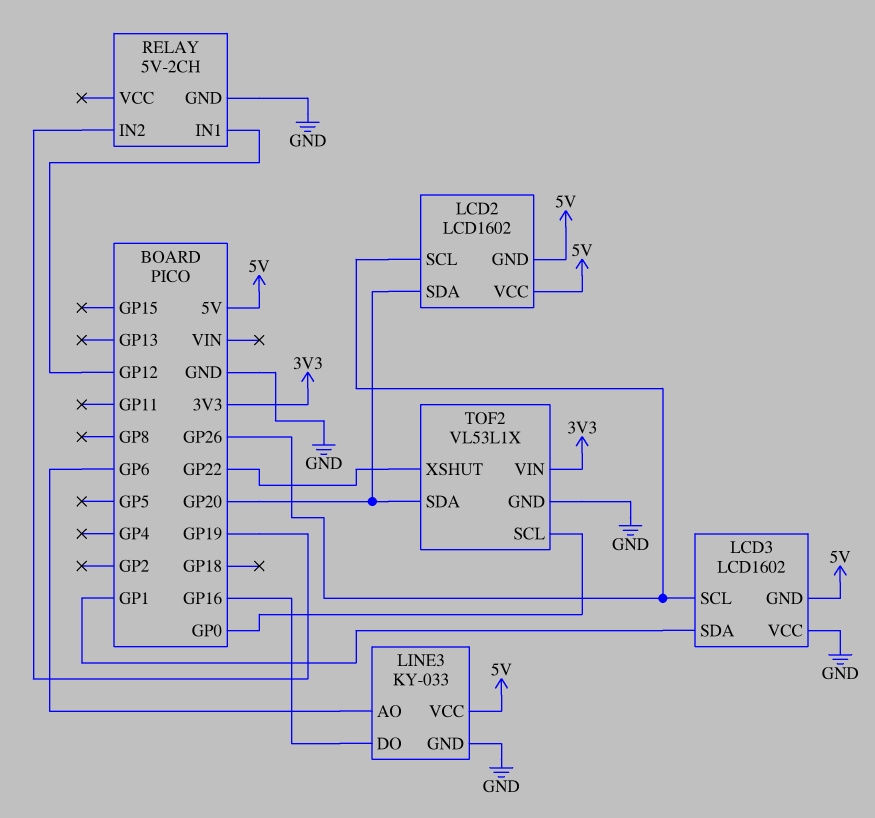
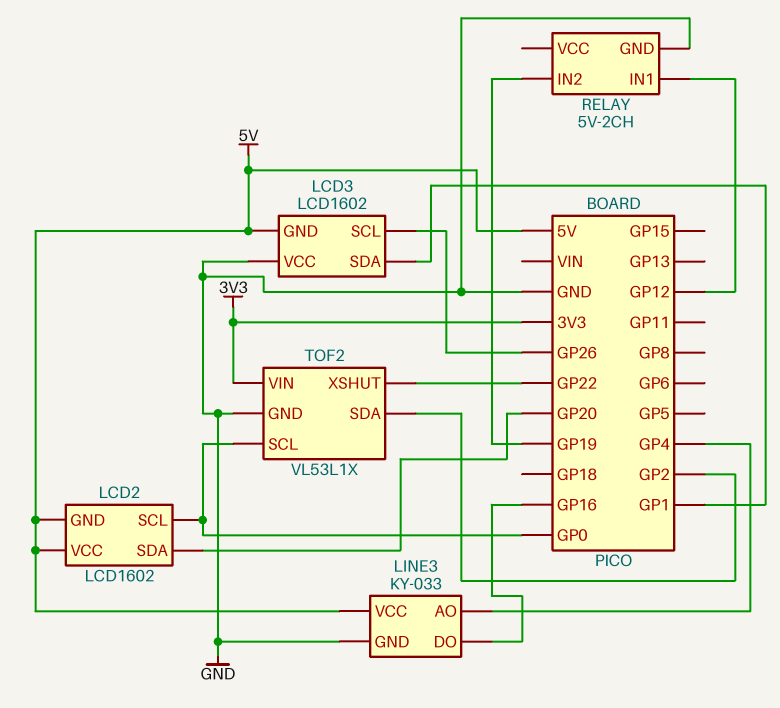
LCD2 pin SCL: GP26 -> GP0
LINE3 pin AO: GP6 -> GP4
TOF2 pin SDA: GP20 -> GP2

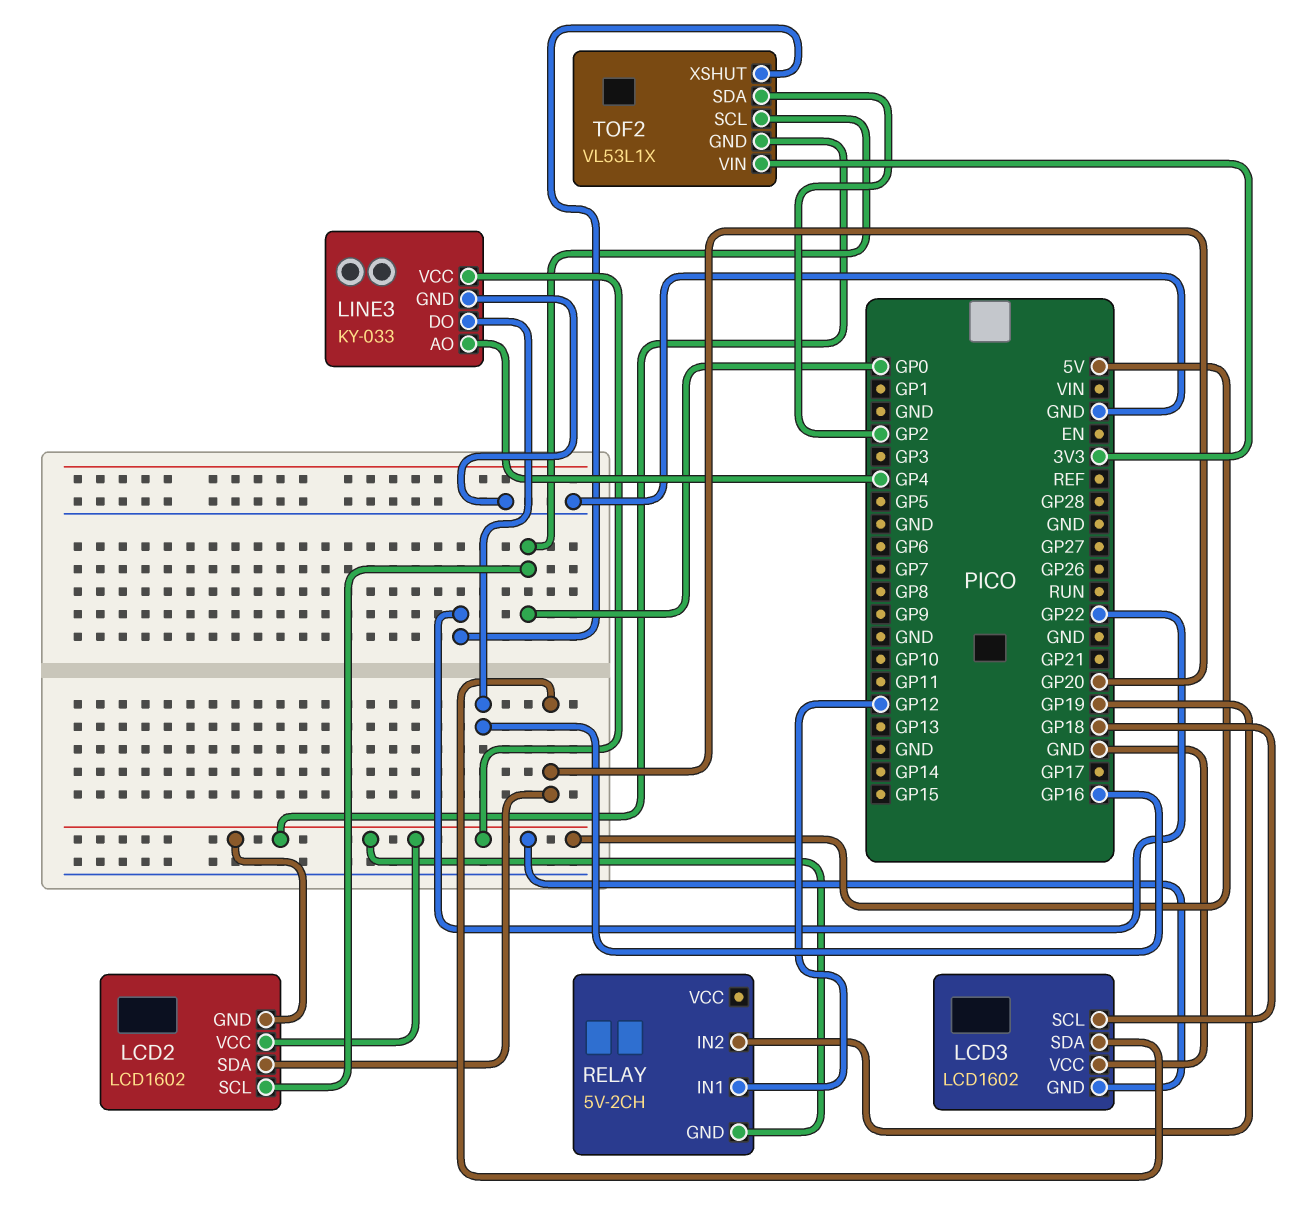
LCD3 pin SCL: GP26 -> GP18
LCD3 pin SDA: GP1 -> GP20
RELAY pin GND: GND -> 5V
TOF2 pin GND: GND -> 5V

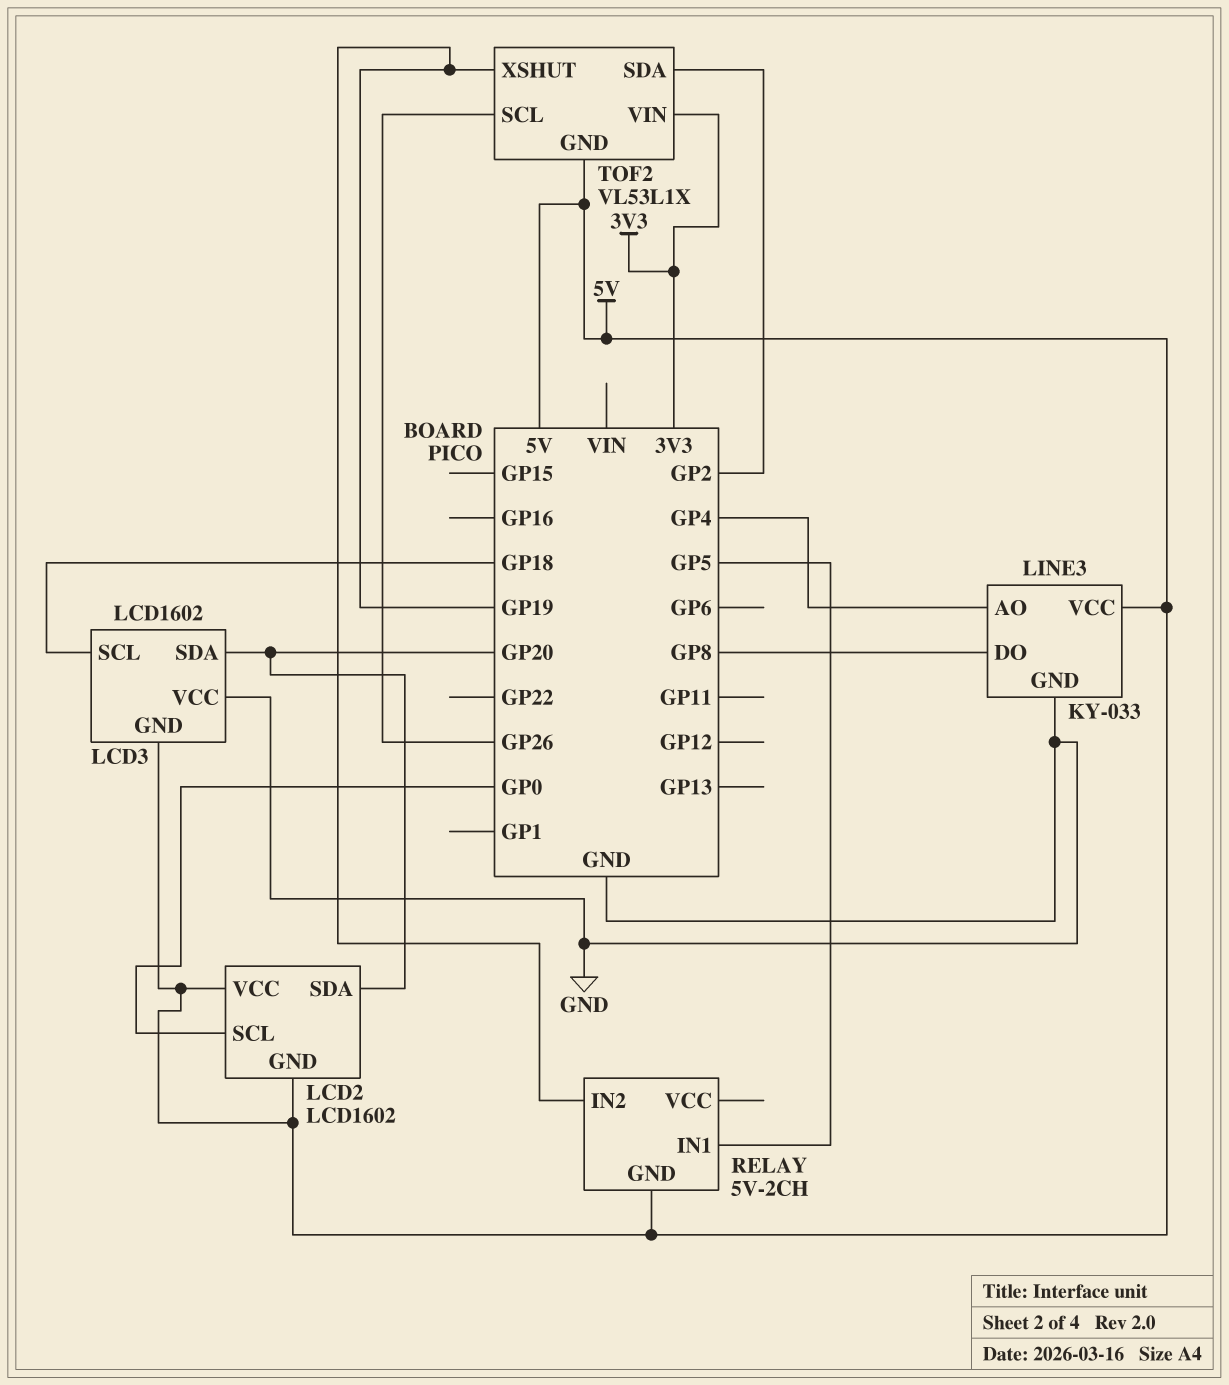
LINE3 pin DO: GP16 -> GP8
RELAY pin IN1: GP12 -> GP5
TOF2 pin SCL: GP0 -> GP26
TOF2 pin XSHUT: GP22 -> GP19

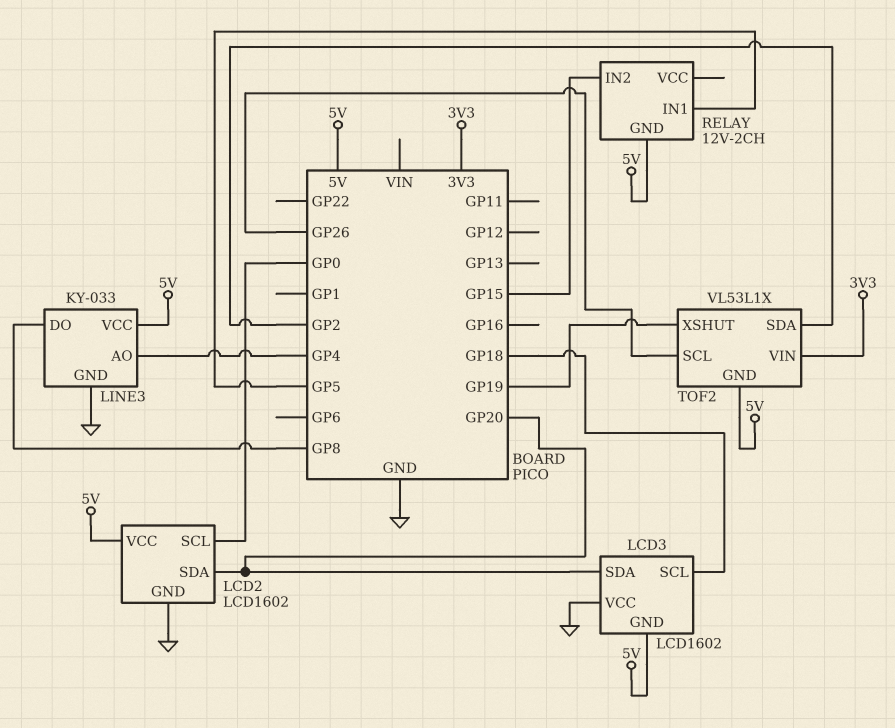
LCD2 pin GND: 5V -> GND
RELAY: 5V-2CH -> 12V-2CH
RELAY pin IN2: GP19 -> GP15

